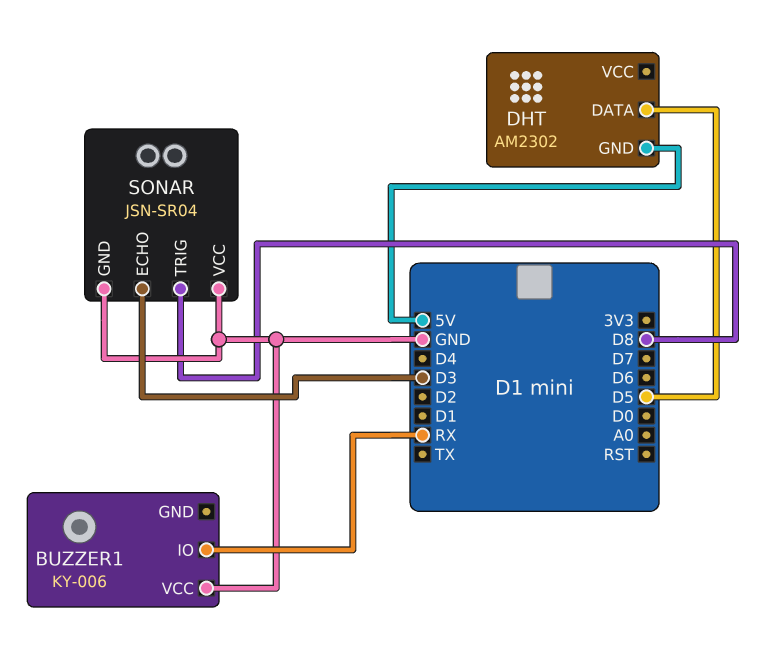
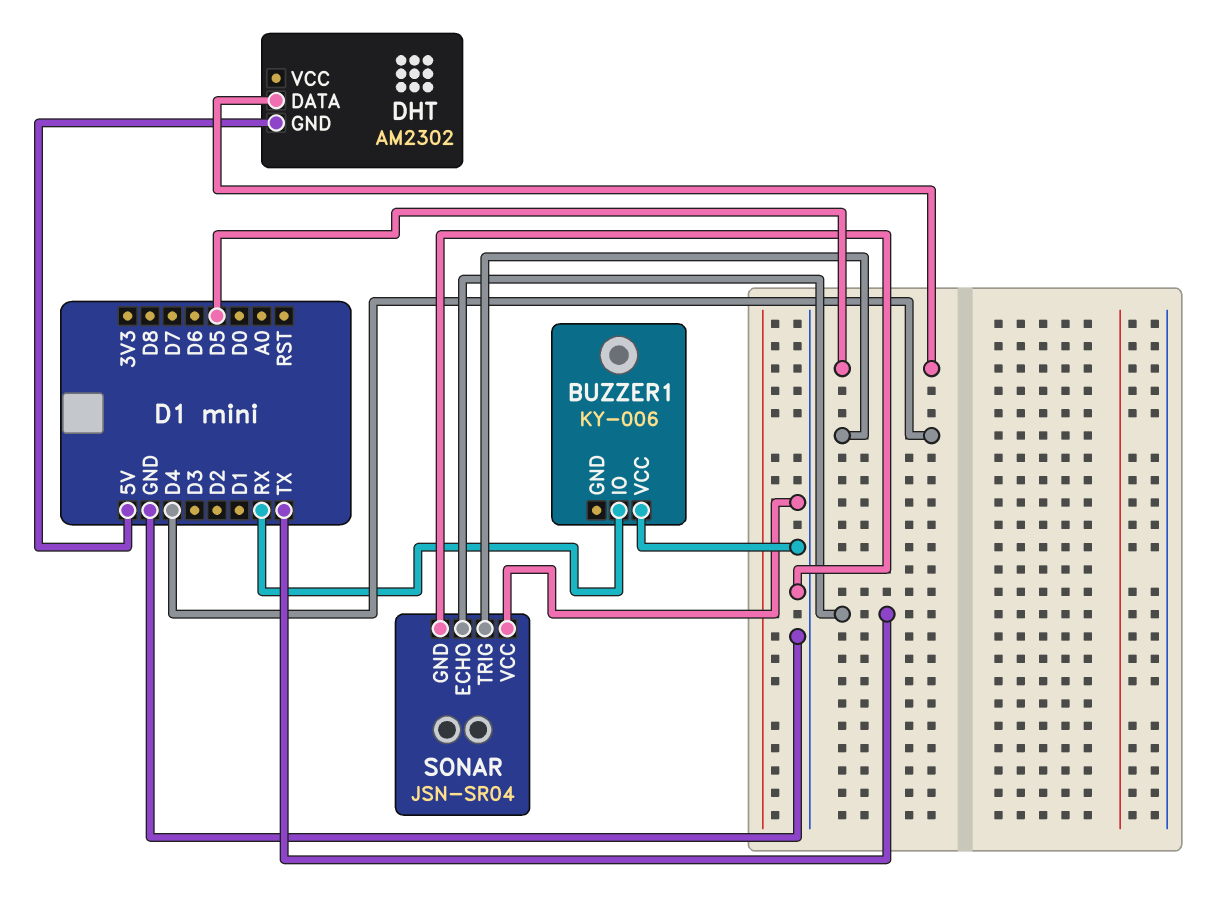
SONAR pin ECHO: D3 -> TX
SONAR pin TRIG: D8 -> D4

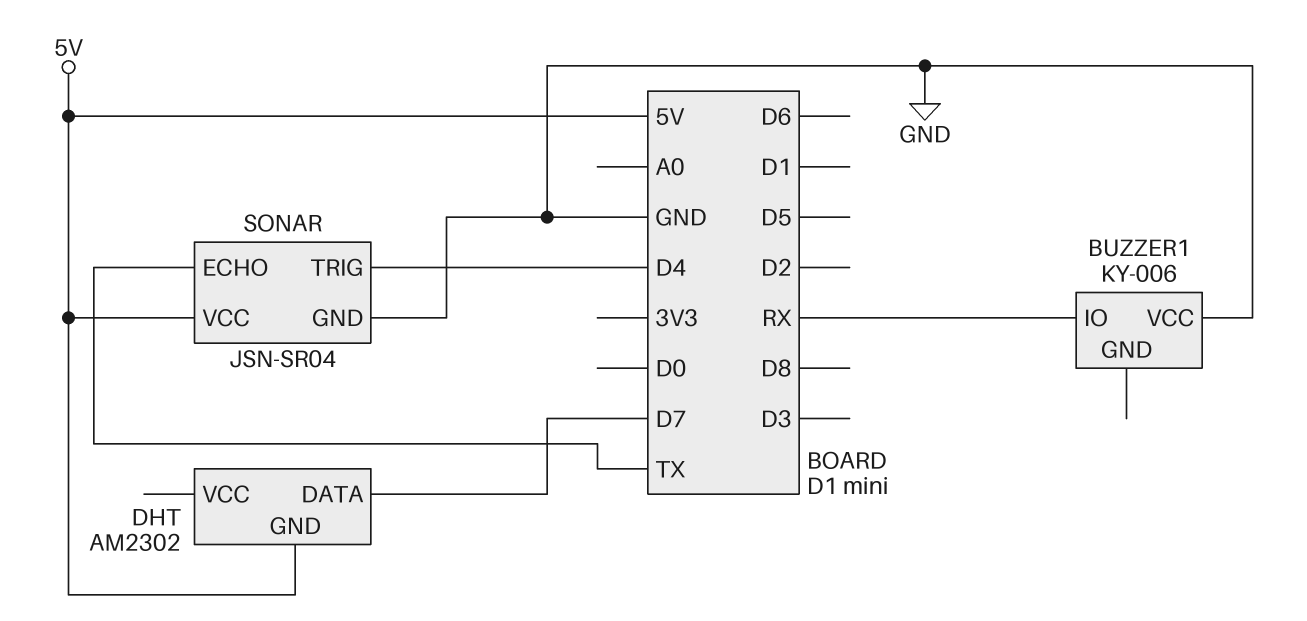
DHT pin DATA: D5 -> D7
SONAR pin VCC: GND -> 5V

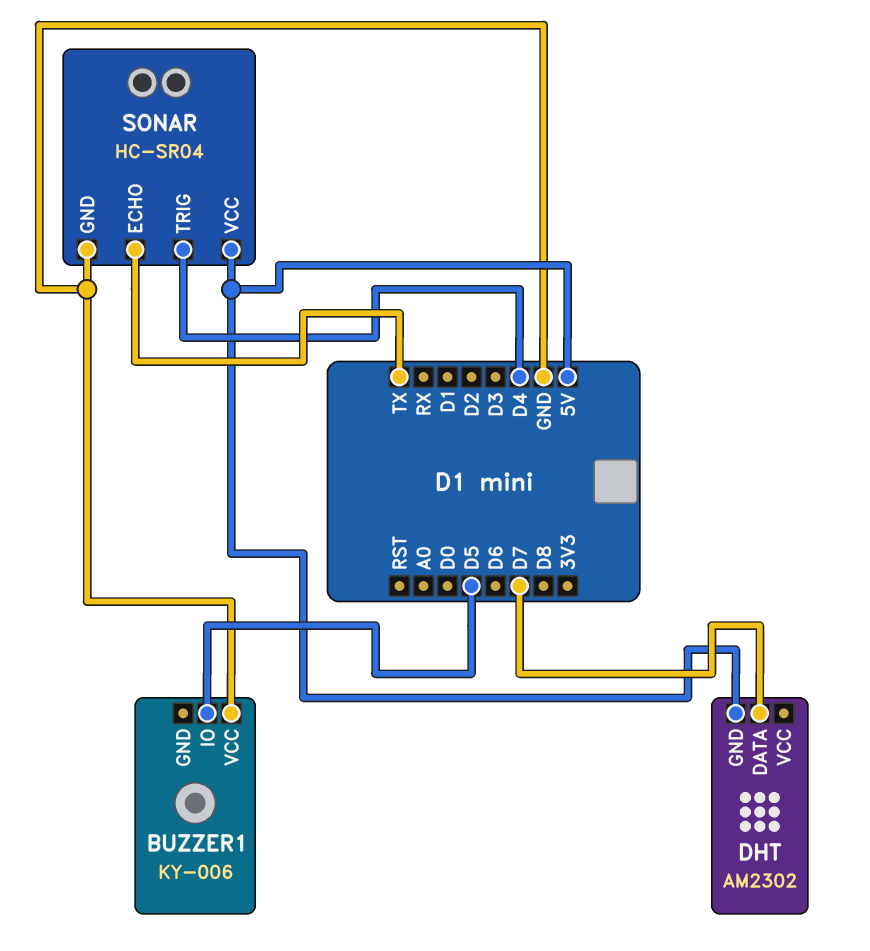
BUZZER1 pin IO: RX -> D5
SONAR: JSN-SR04 -> HC-SR04

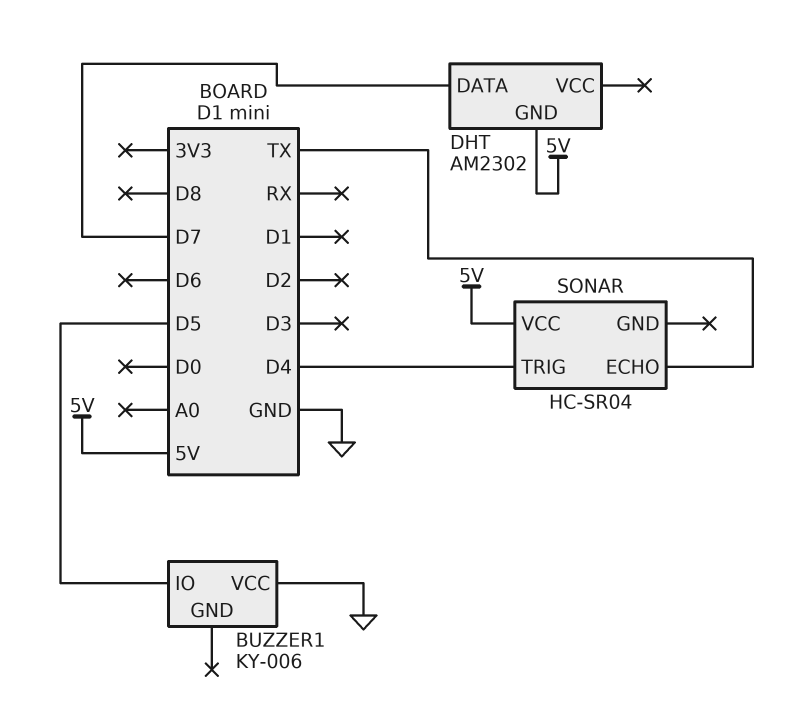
SONAR pin GND: GND -> none

